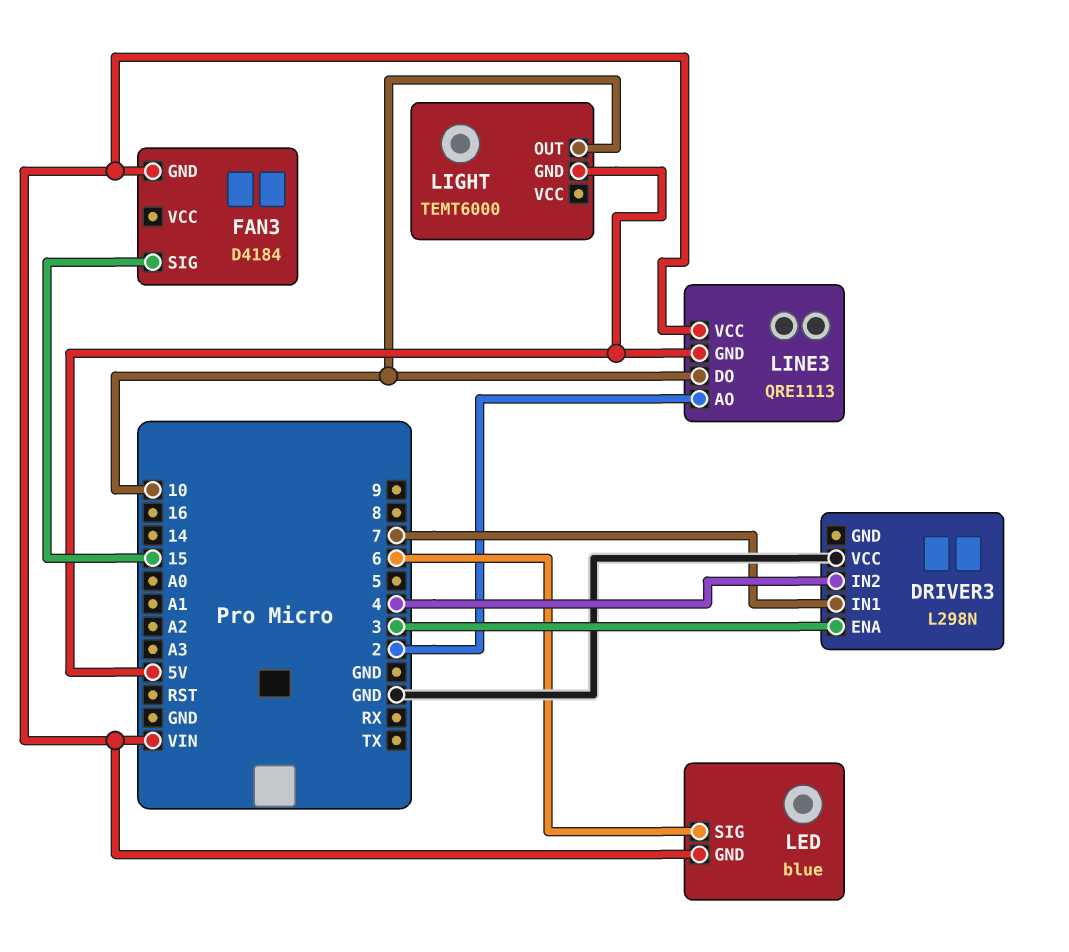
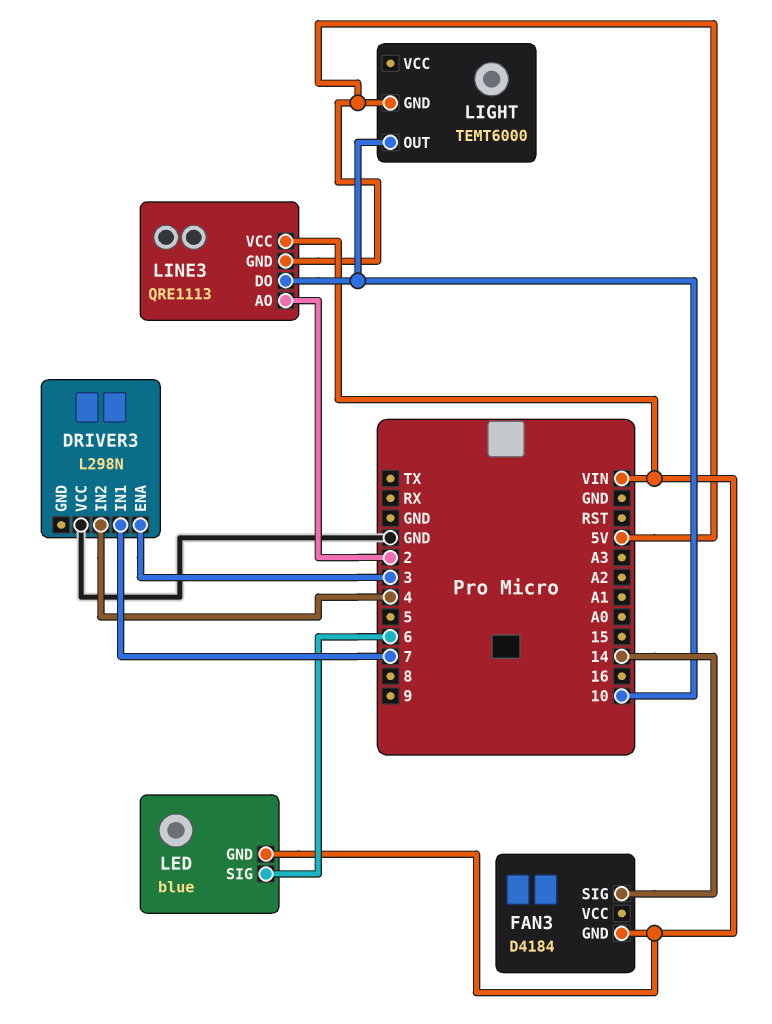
FAN3 pin SIG: 15 -> 14

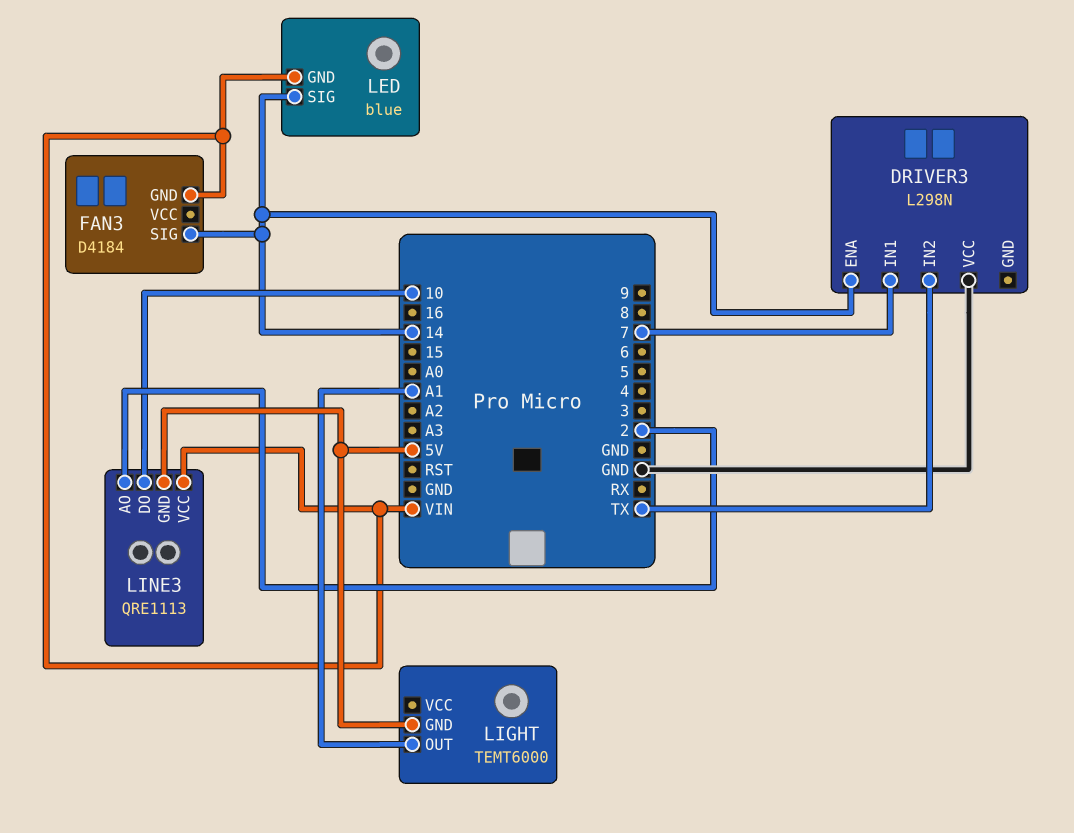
DRIVER3 pin ENA: 3 -> 14
DRIVER3 pin IN2: 4 -> TX
LED pin SIG: 6 -> 14
LIGHT pin OUT: 10 -> A1

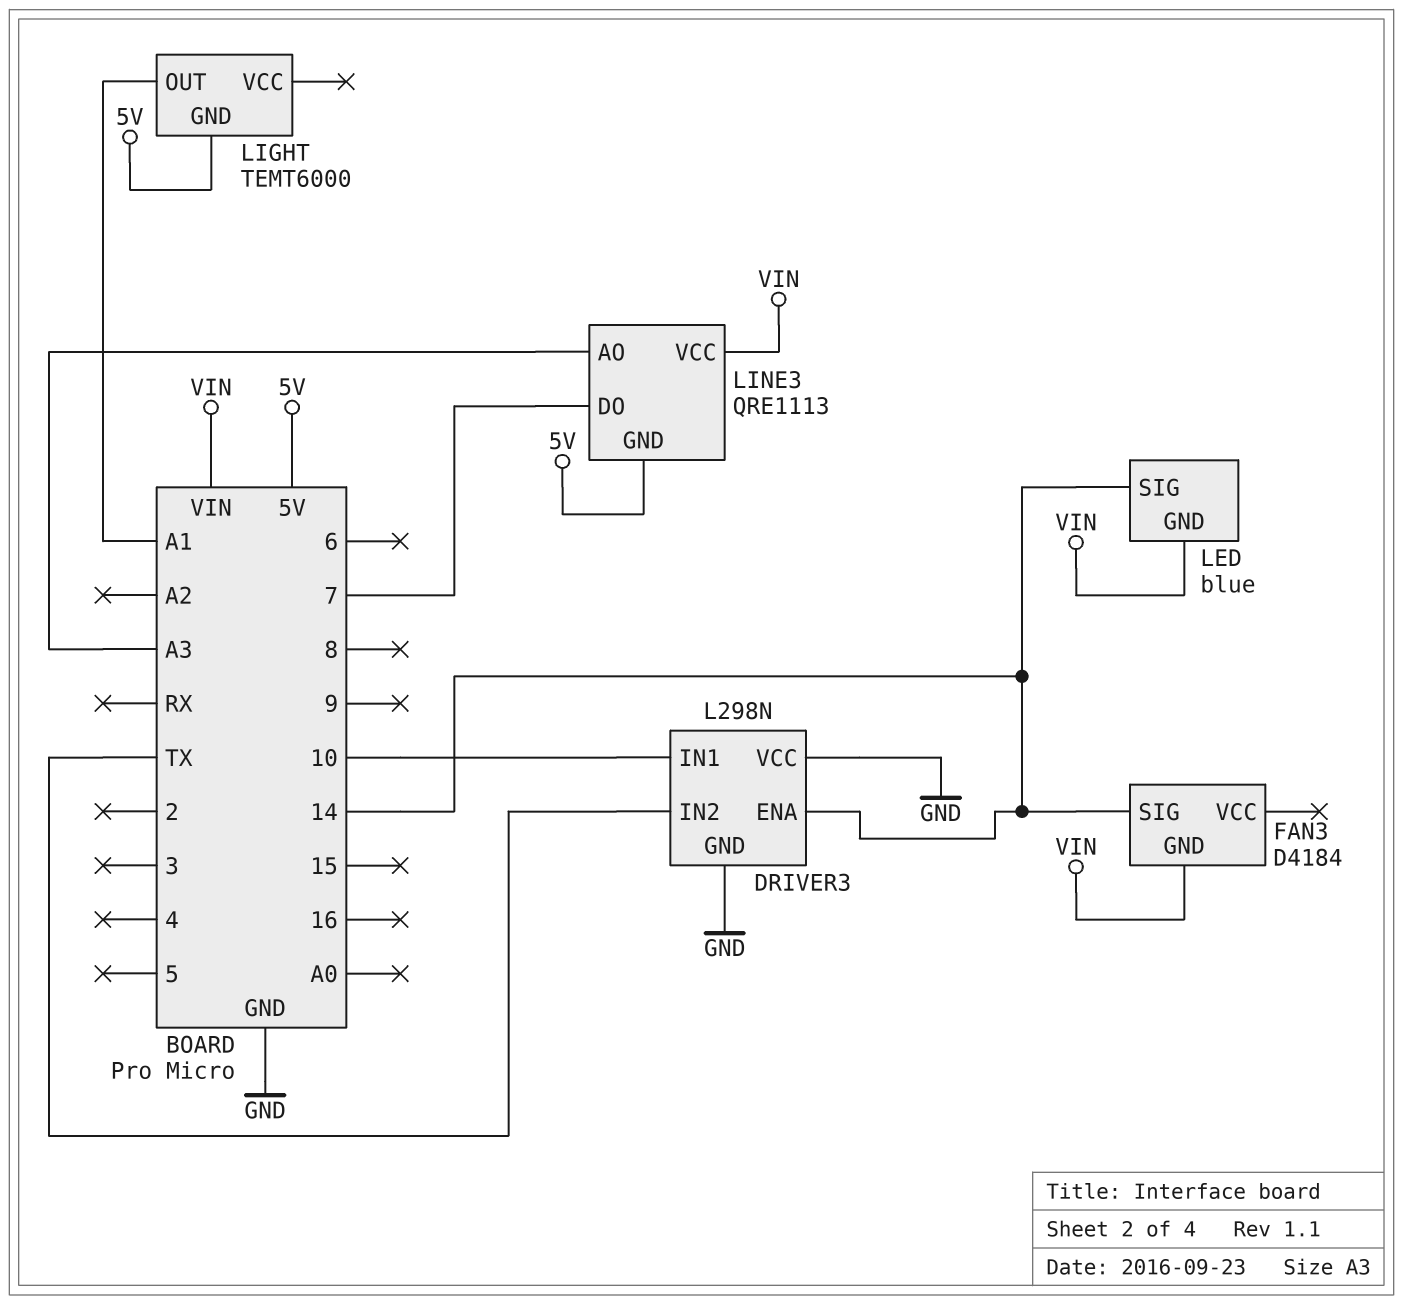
DRIVER3 pin GND: none -> GND
DRIVER3 pin IN1: 7 -> 10
LINE3 pin AO: 2 -> A3
LINE3 pin DO: 10 -> 7

